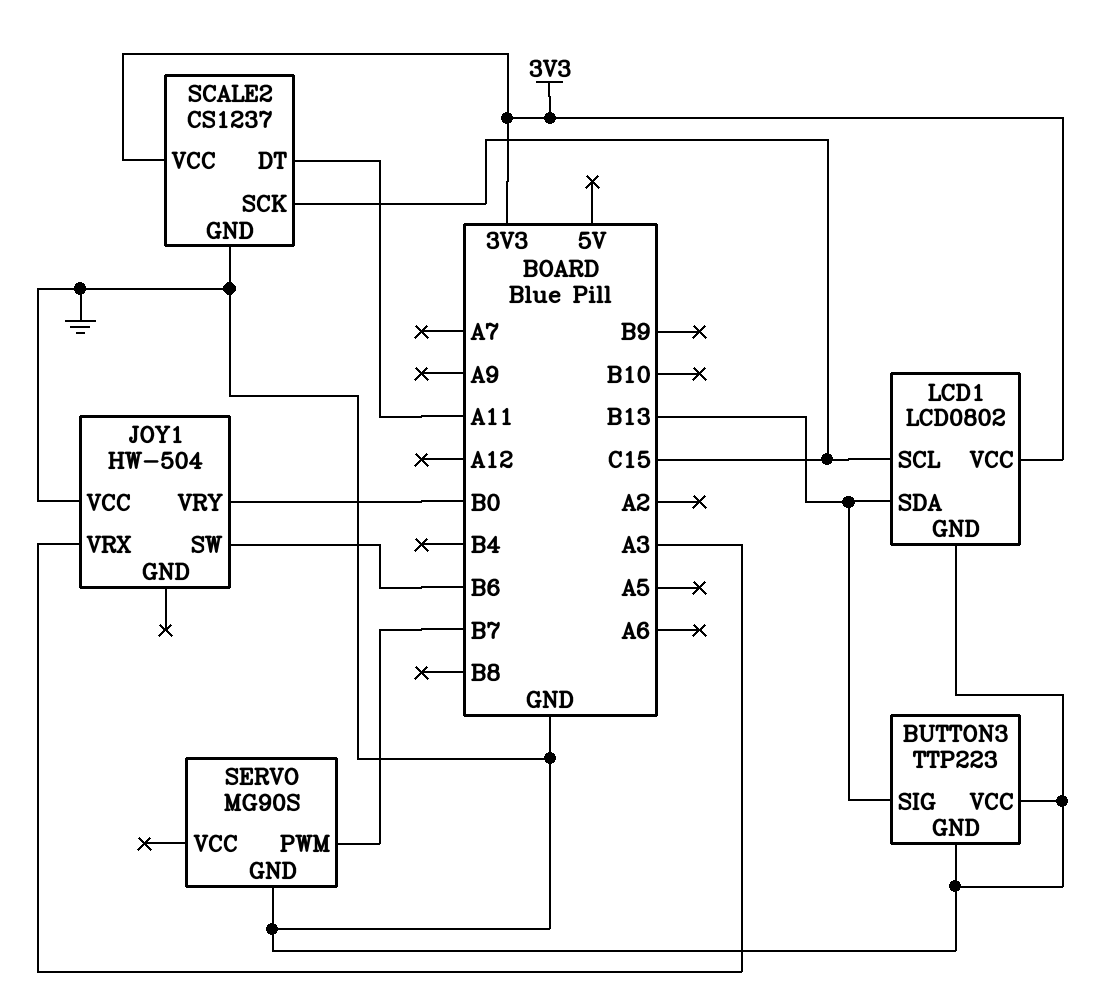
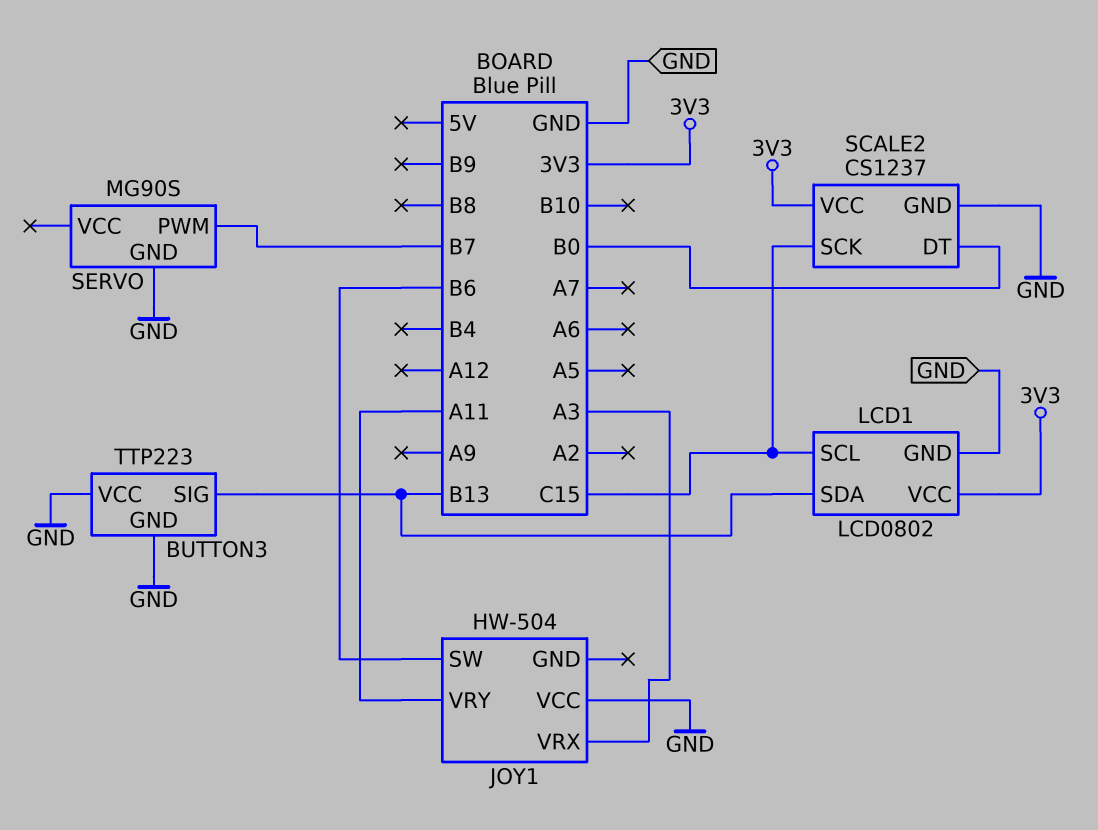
JOY1 pin VRY: B0 -> A11
SCALE2 pin DT: A11 -> B0

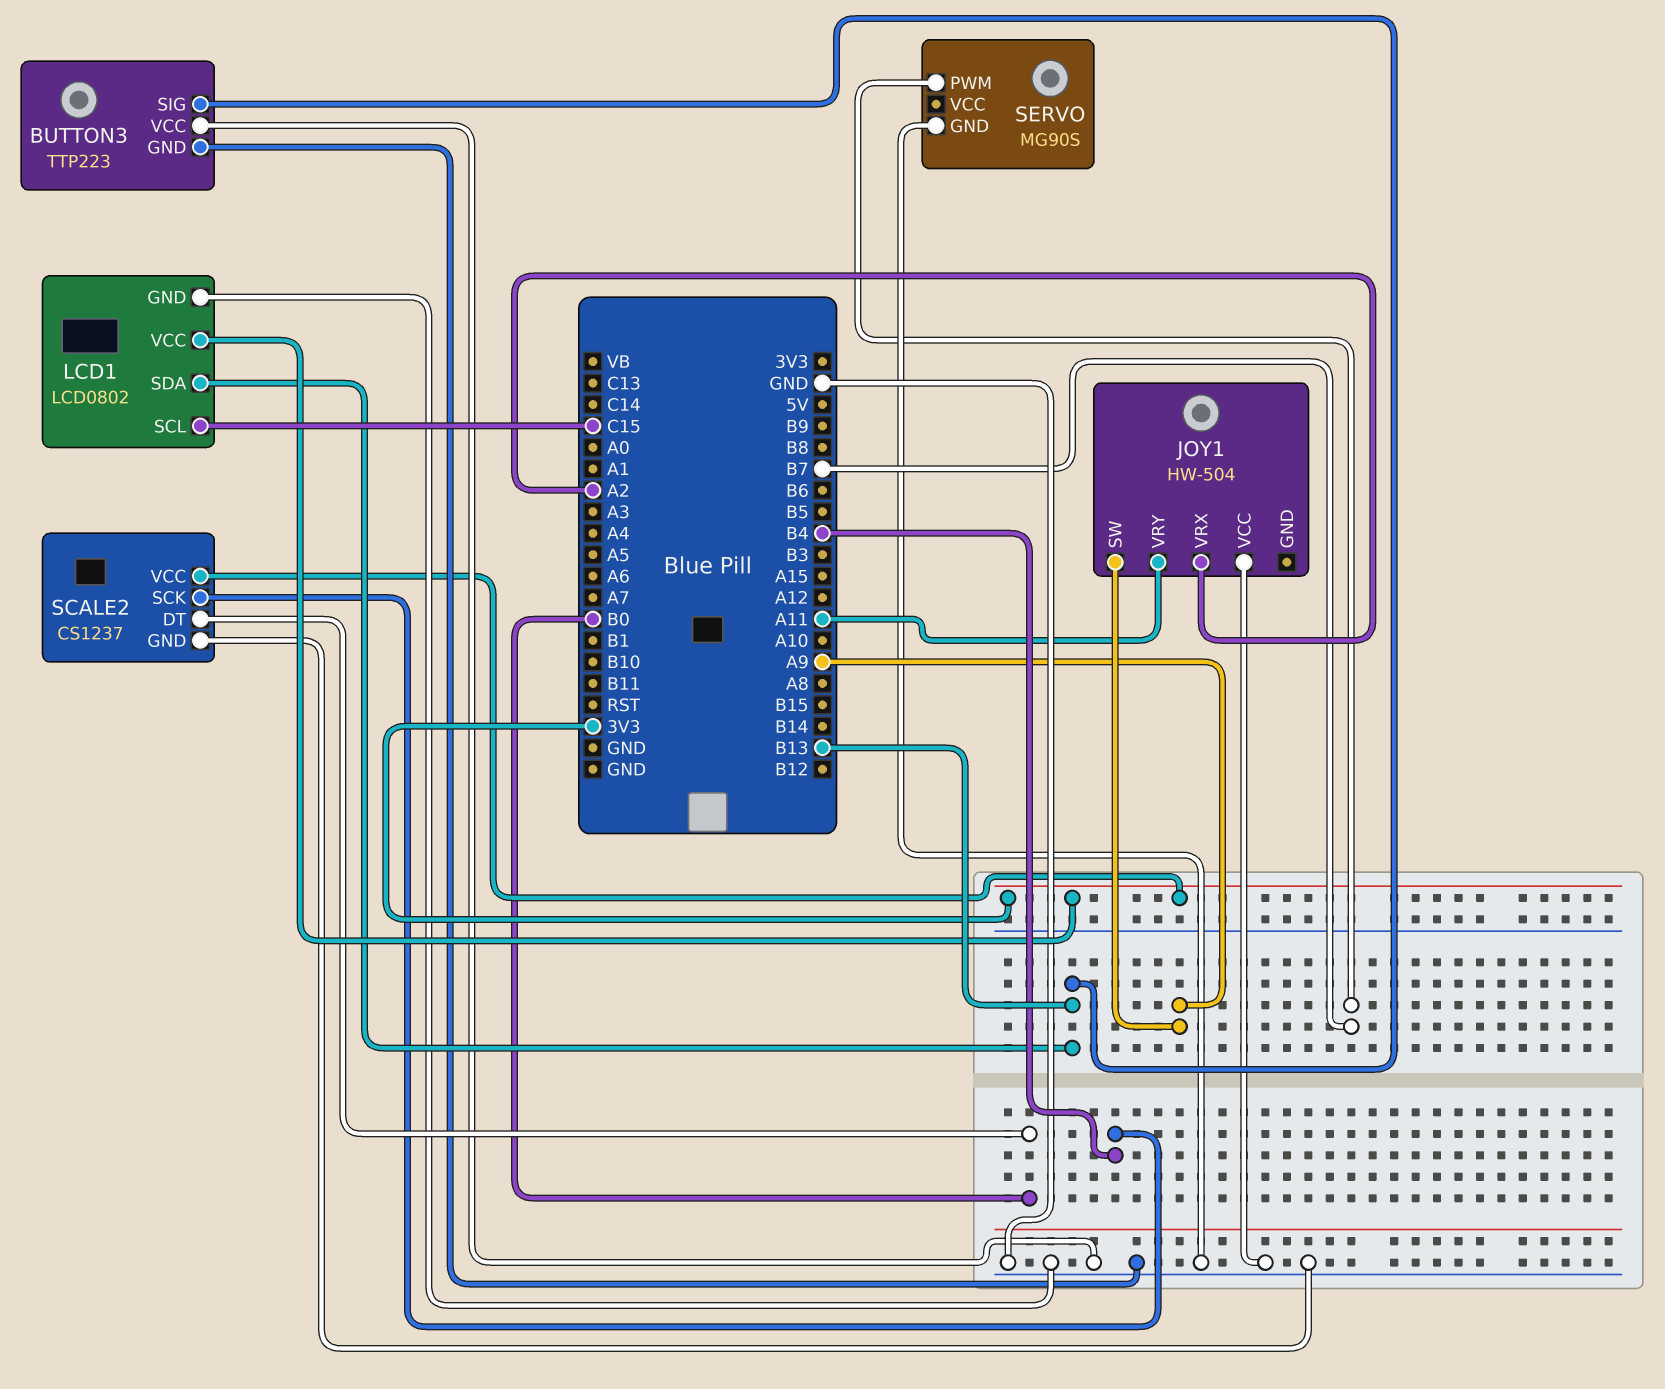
JOY1 pin SW: B6 -> A9
JOY1 pin VRX: A3 -> A2
SCALE2 pin SCK: C15 -> B4

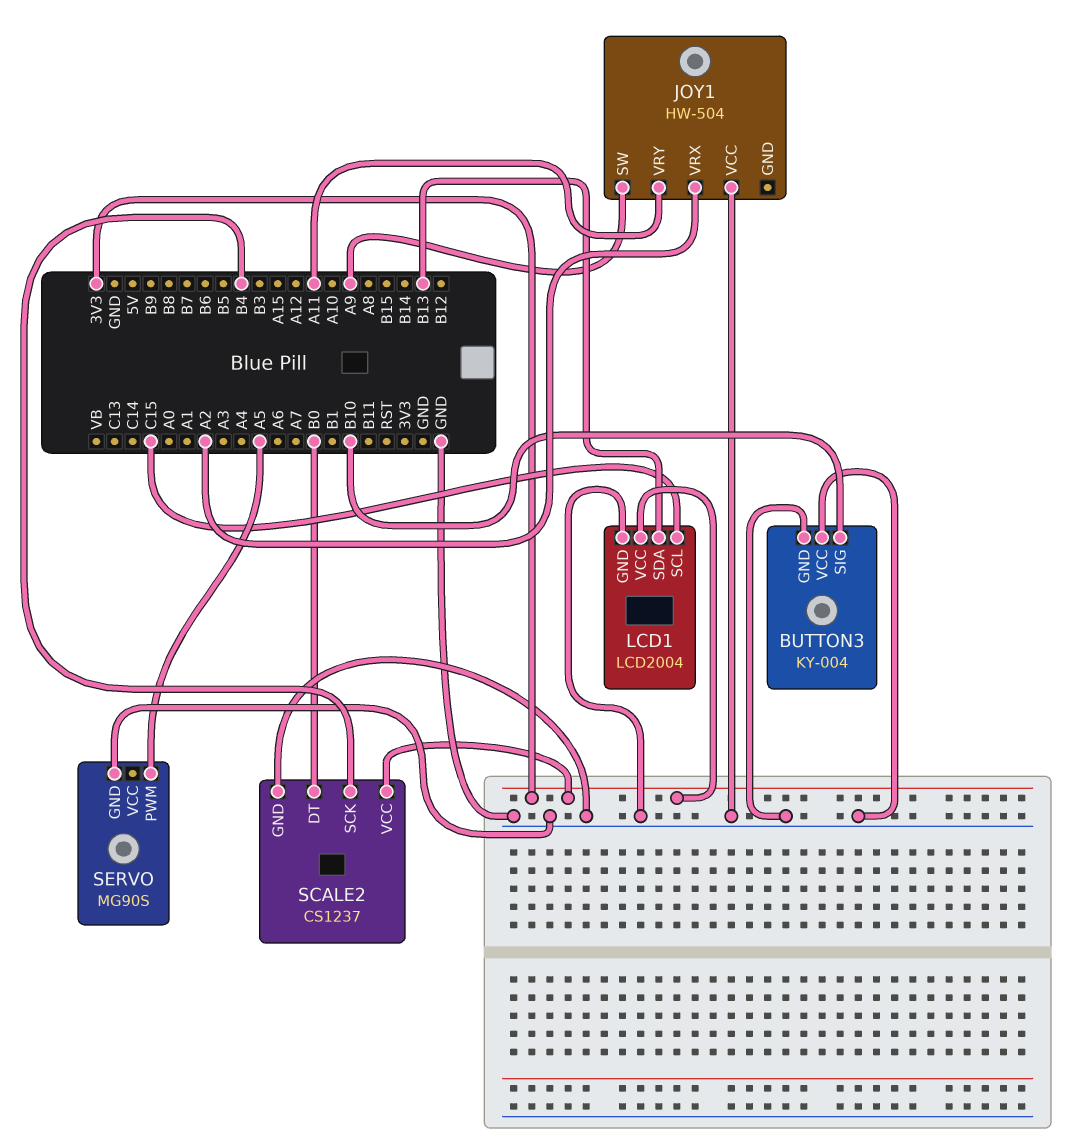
BUTTON3: TTP223 -> KY-004
BUTTON3 pin SIG: B13 -> B10
LCD1: LCD0802 -> LCD2004
SERVO pin PWM: B7 -> A5

